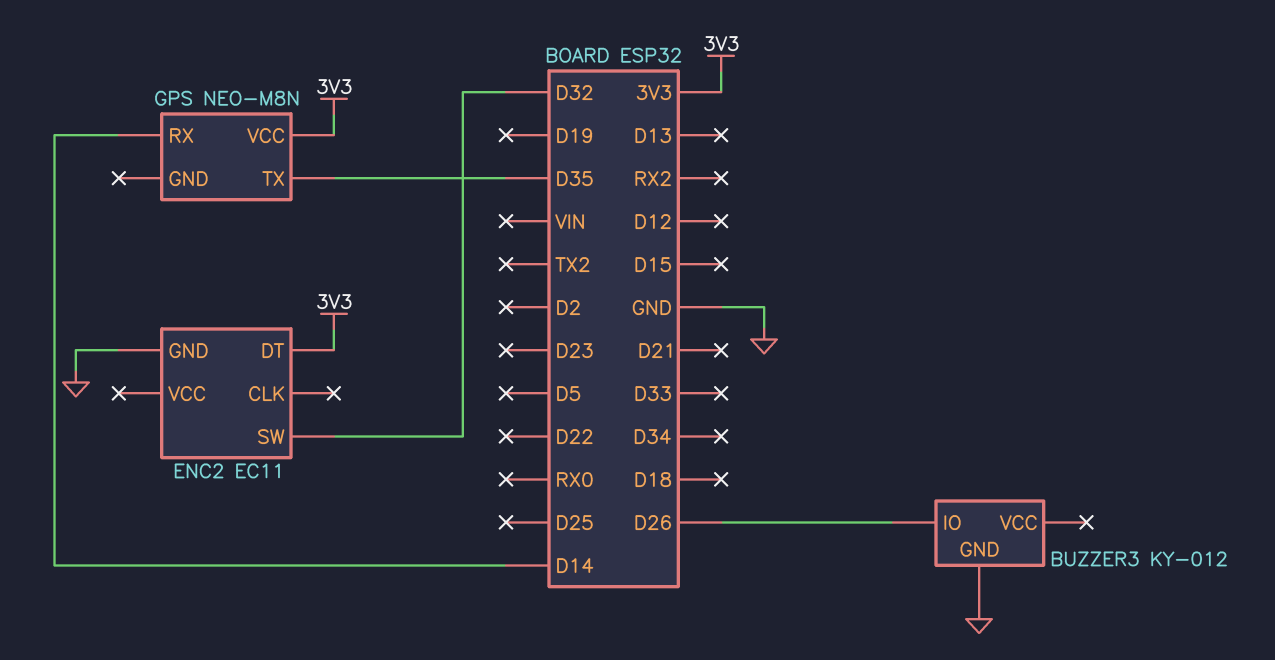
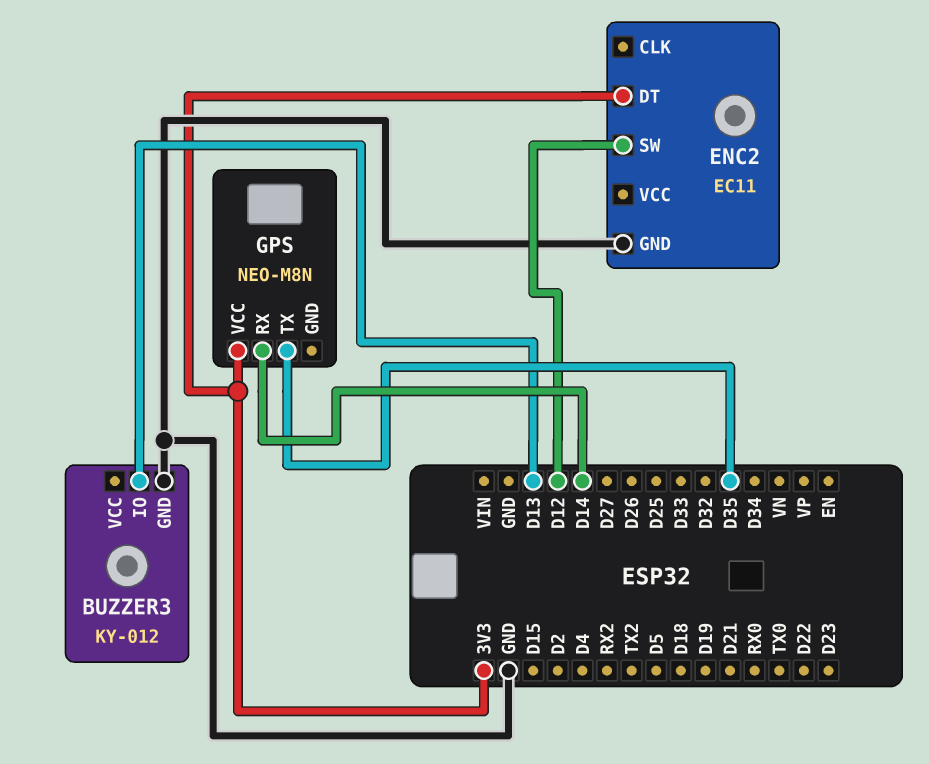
BUZZER3 pin IO: D26 -> D13
ENC2 pin SW: D32 -> D12

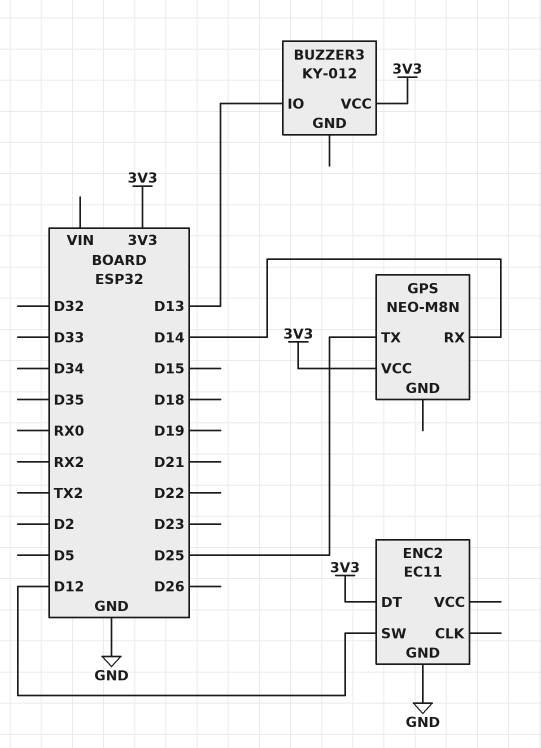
BUZZER3 pin GND: GND -> none
BUZZER3 pin VCC: none -> 3V3
GPS pin TX: D35 -> D25

